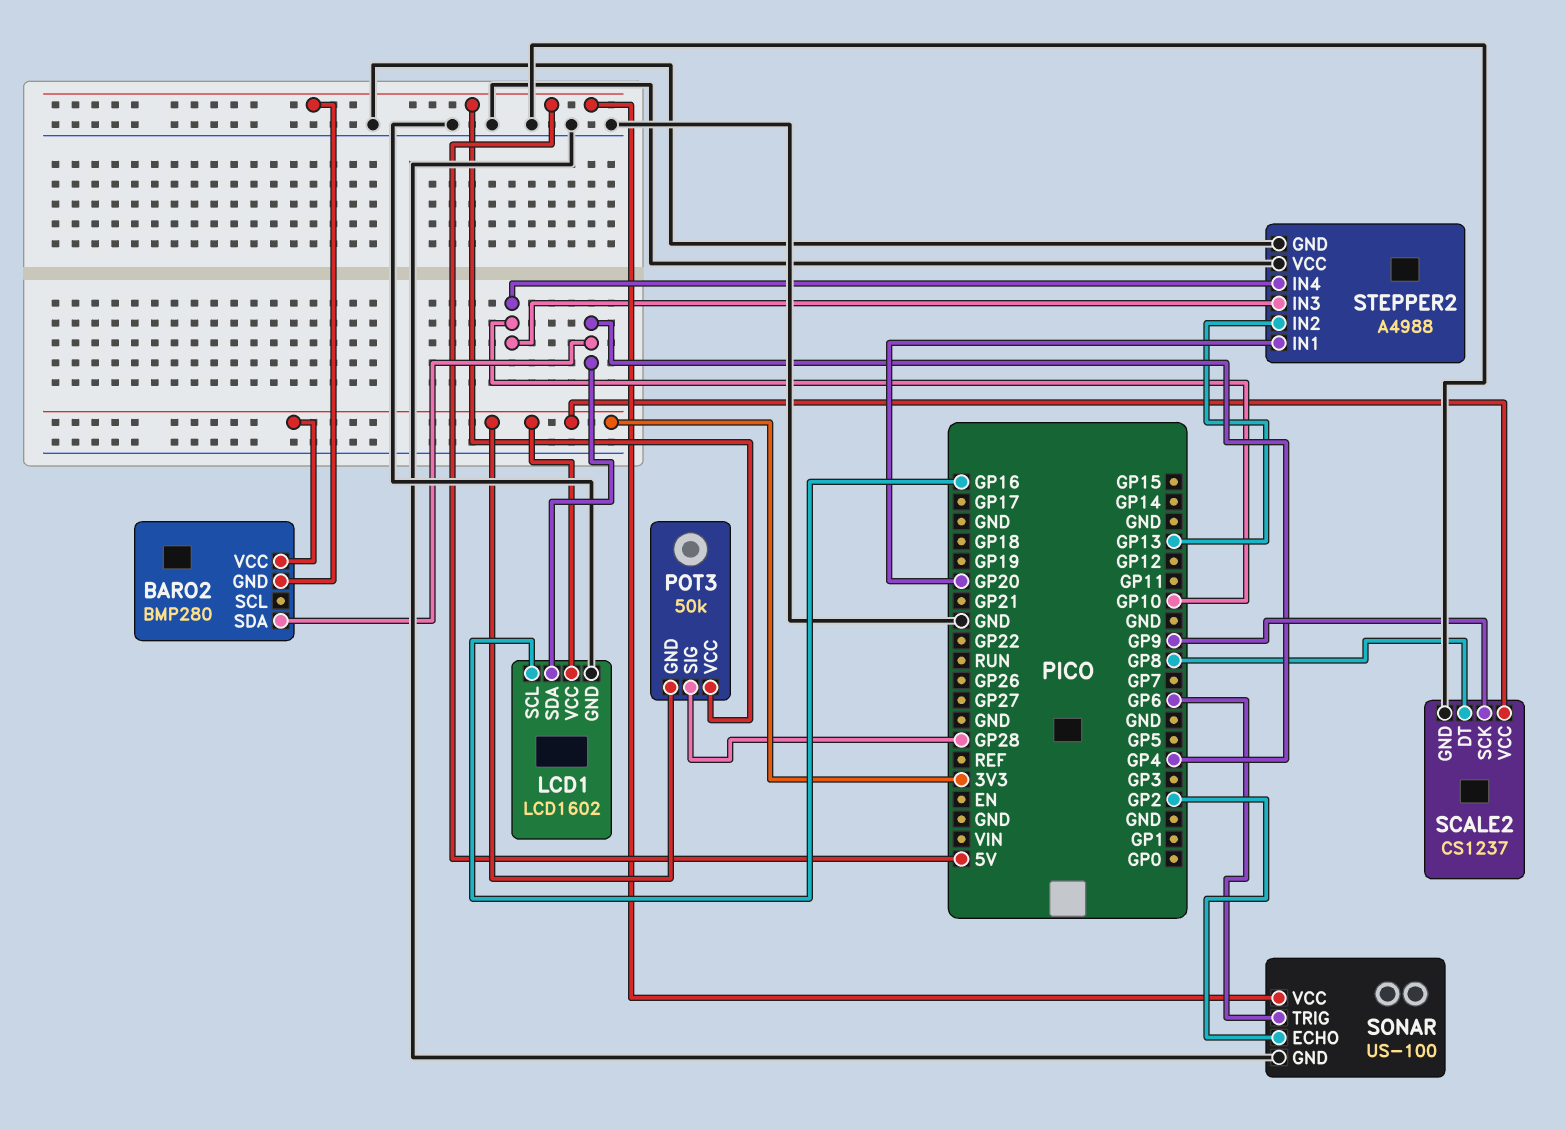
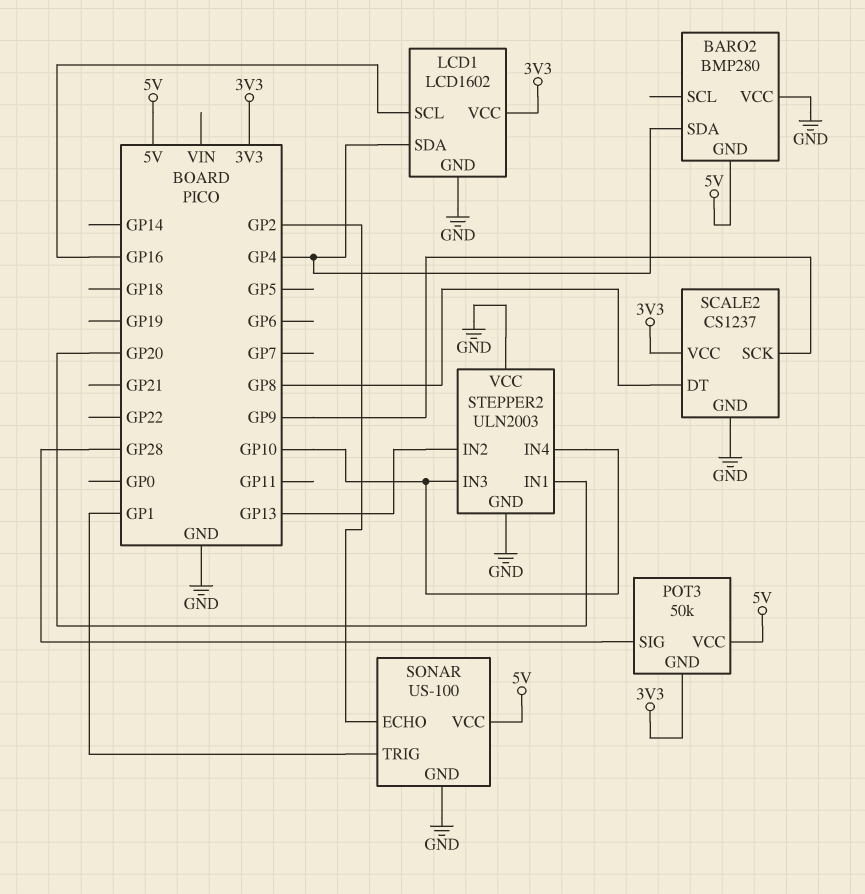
BARO2 pin VCC: 3V3 -> GND
SONAR pin TRIG: GP6 -> GP1
STEPPER2: A4988 -> ULN2003

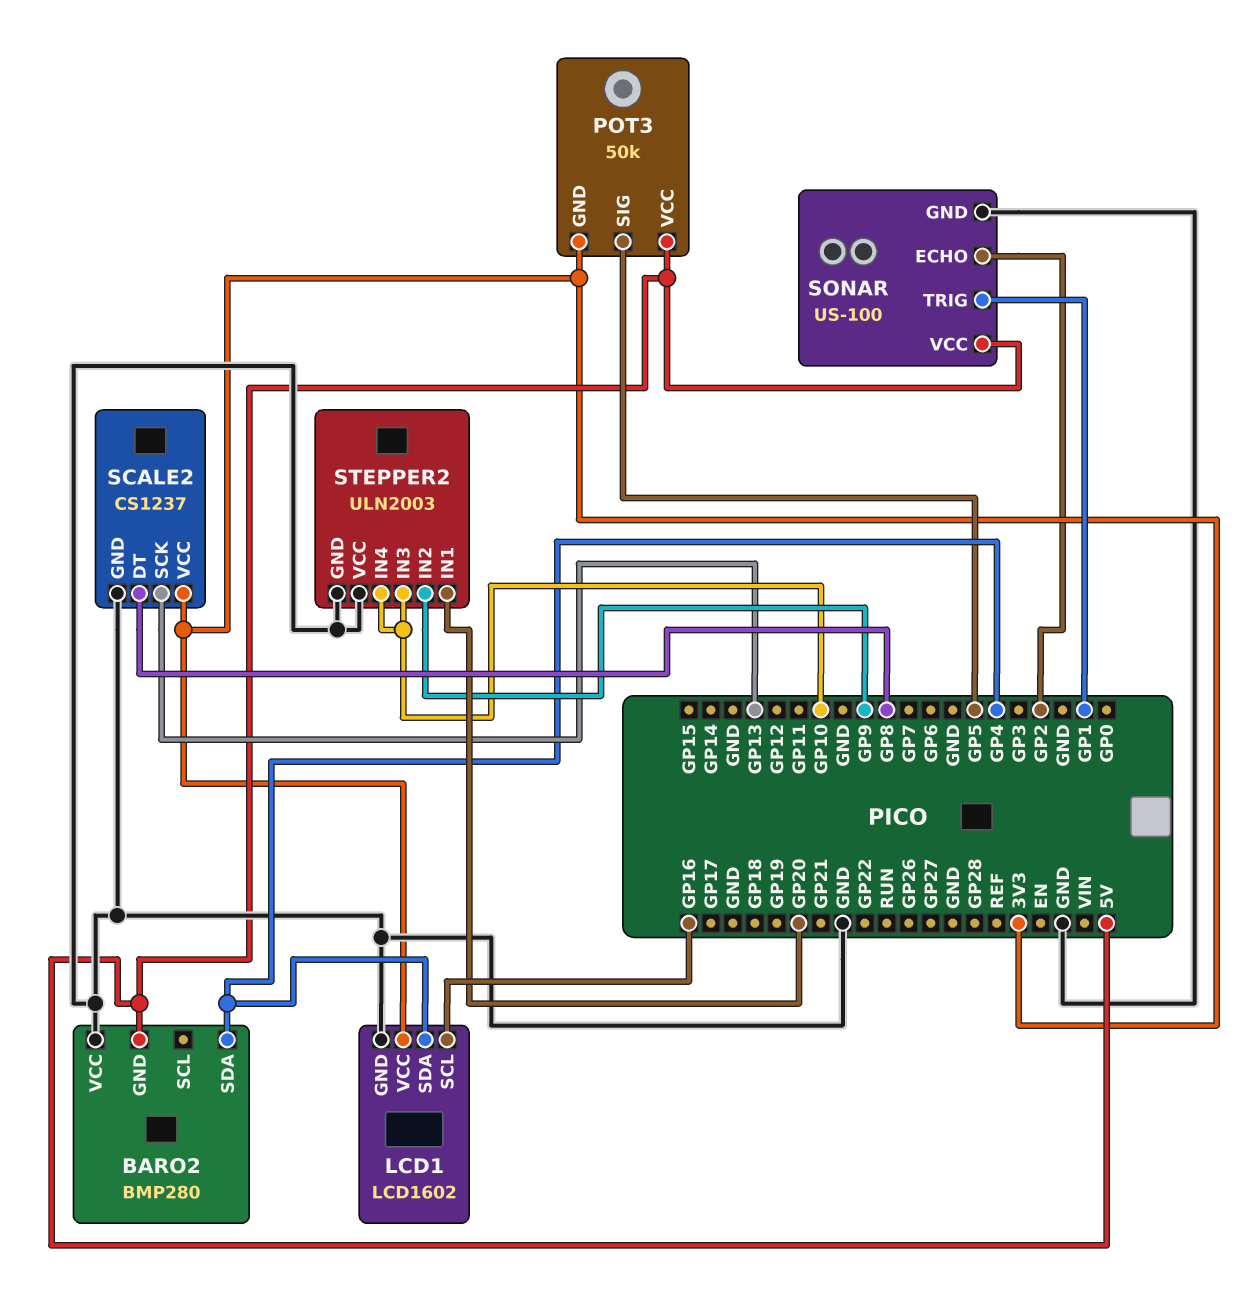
POT3 pin SIG: GP28 -> GP5
SCALE2 pin SCK: GP9 -> GP13
STEPPER2 pin IN2: GP13 -> GP9

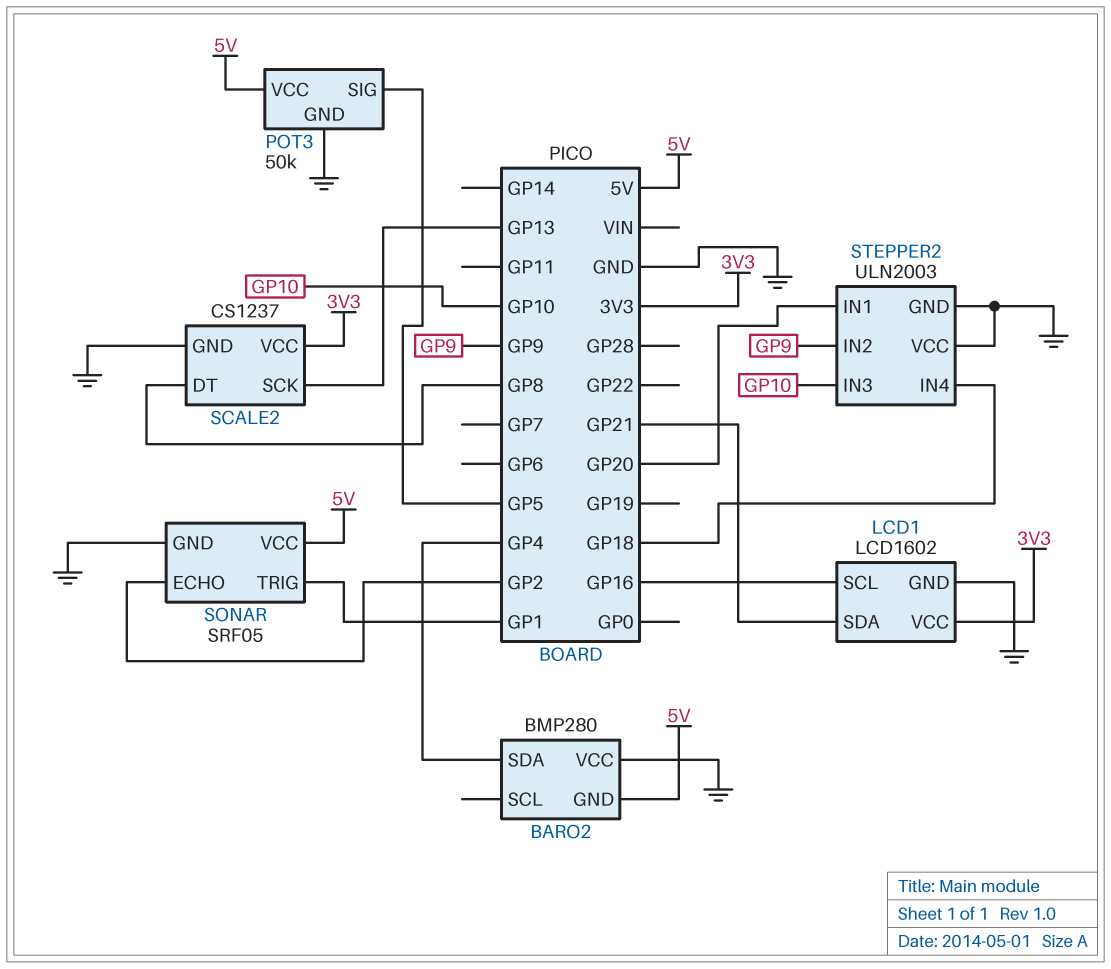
LCD1 pin SDA: GP4 -> GP21
POT3 pin GND: 3V3 -> GND
SONAR: US-100 -> SRF05
STEPPER2 pin IN4: GP10 -> GP18

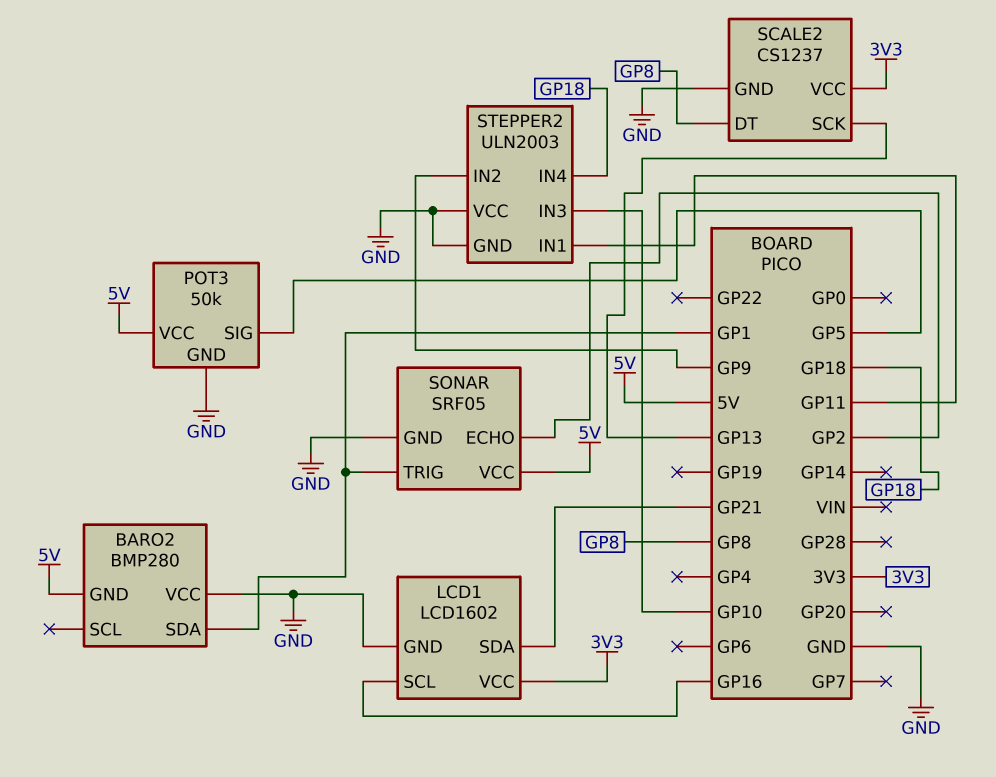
BARO2 pin SDA: GP4 -> GP1
STEPPER2 pin IN1: GP20 -> GP11

